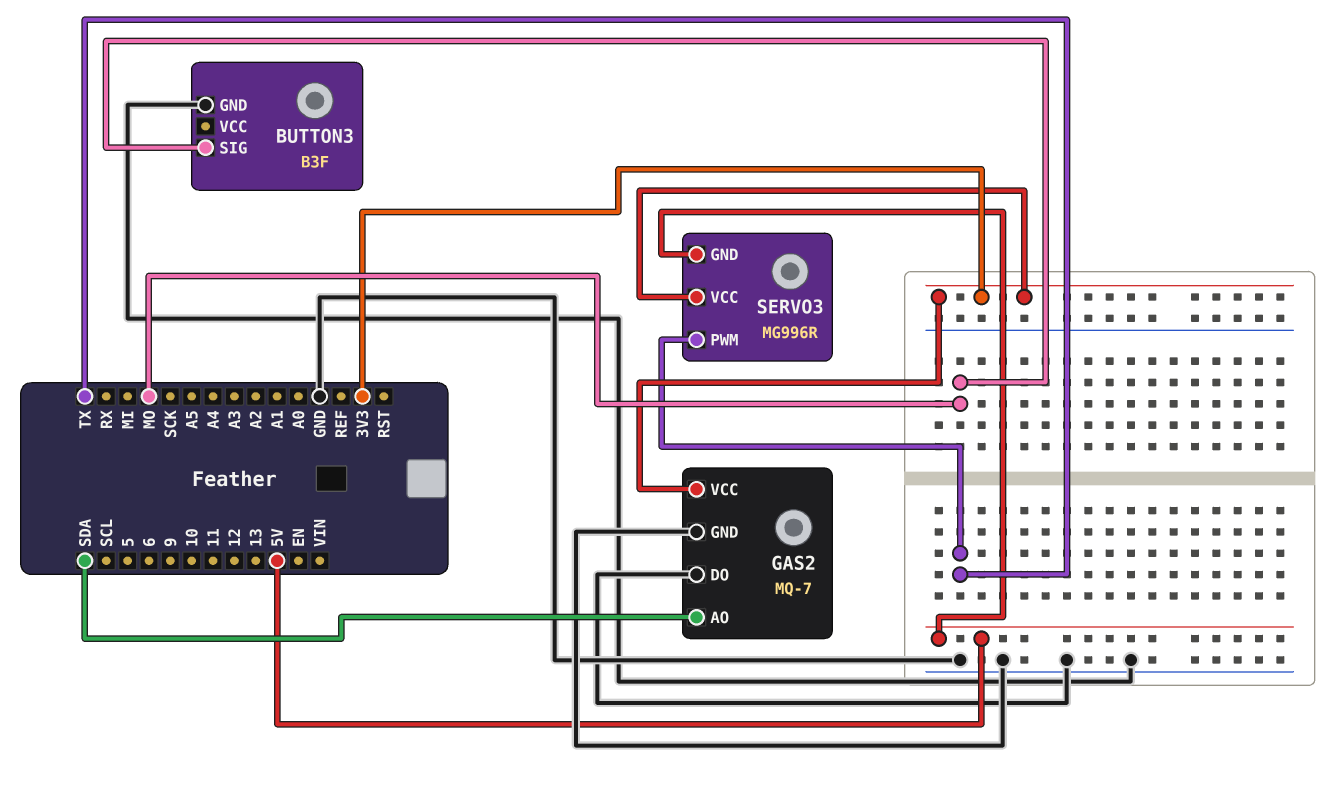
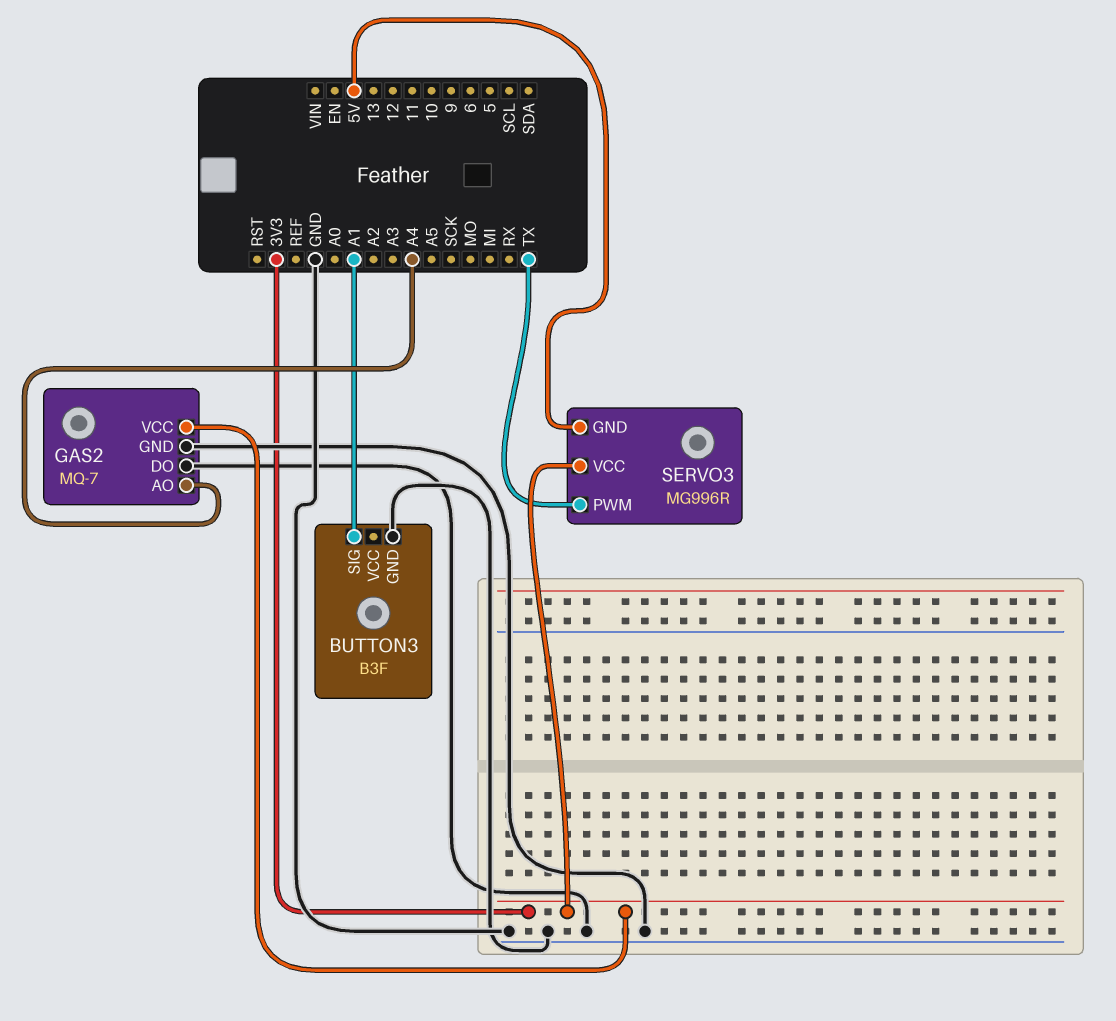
BUTTON3 pin SIG: MO -> A1
GAS2 pin AO: SDA -> A4

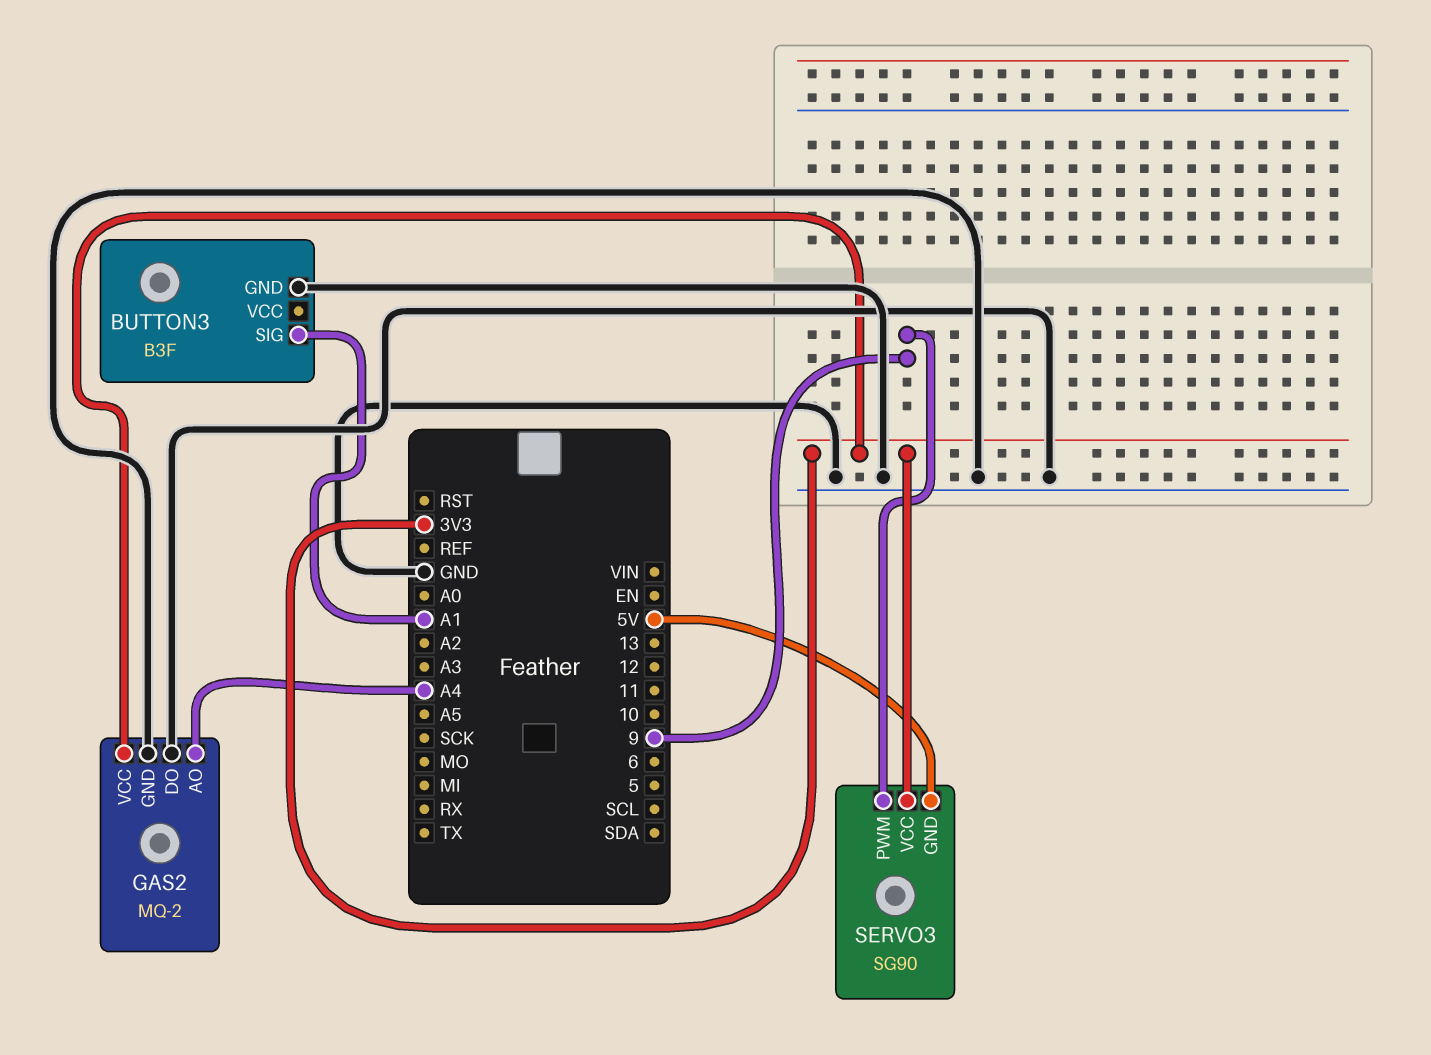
GAS2: MQ-7 -> MQ-2
SERVO3: MG996R -> SG90
SERVO3 pin PWM: TX -> 9

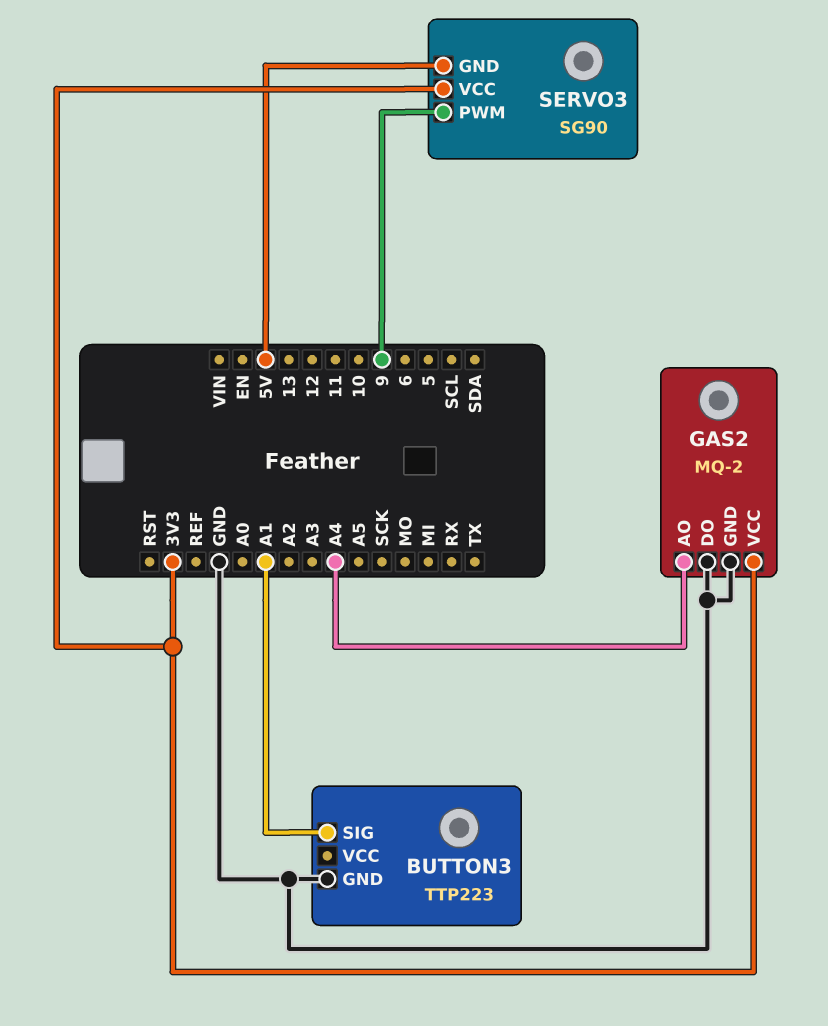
BUTTON3: B3F -> TTP223

